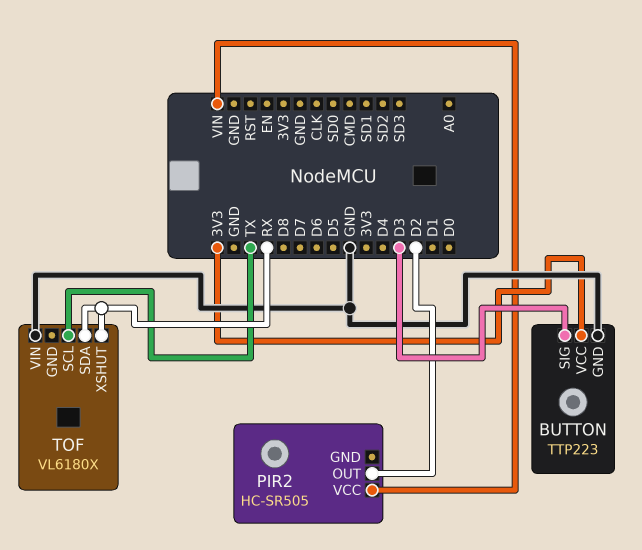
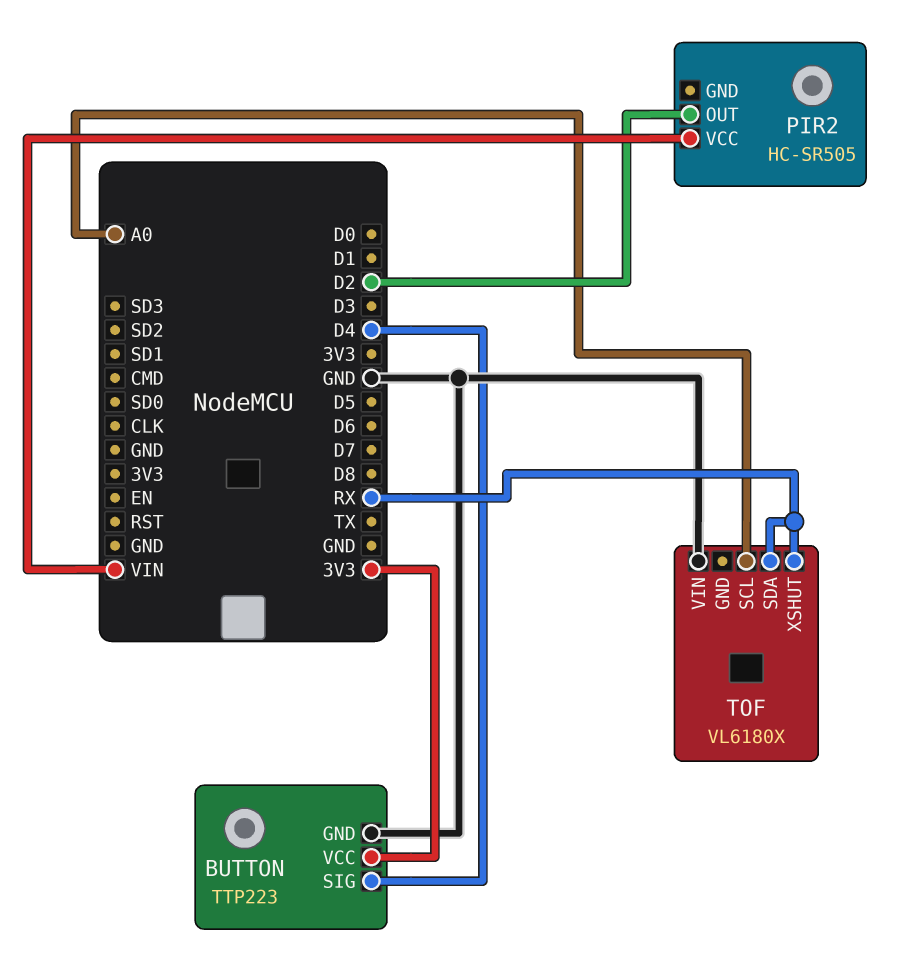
BUTTON pin SIG: D3 -> D4
TOF pin SCL: TX -> A0

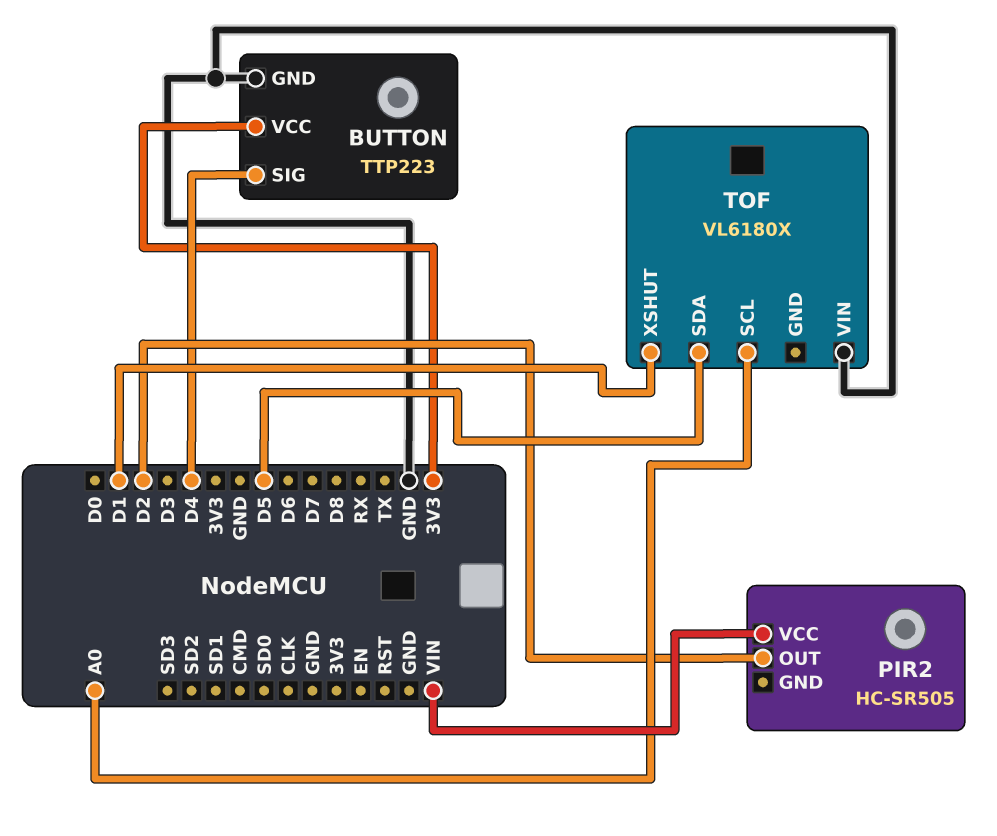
TOF pin SDA: RX -> D5
TOF pin XSHUT: RX -> D1

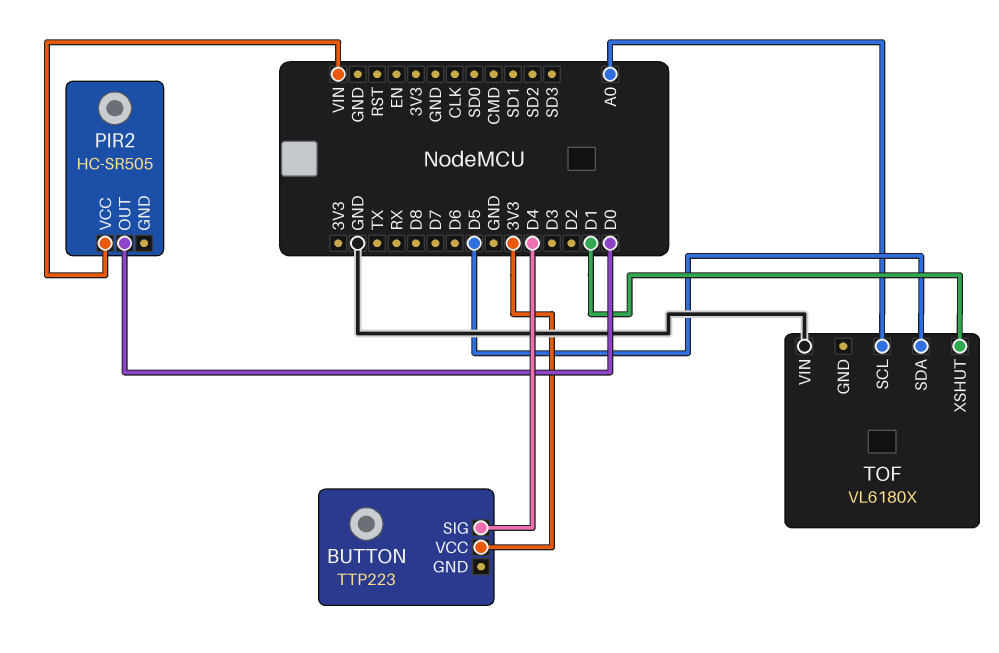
BUTTON pin GND: GND -> none
PIR2 pin OUT: D2 -> D0

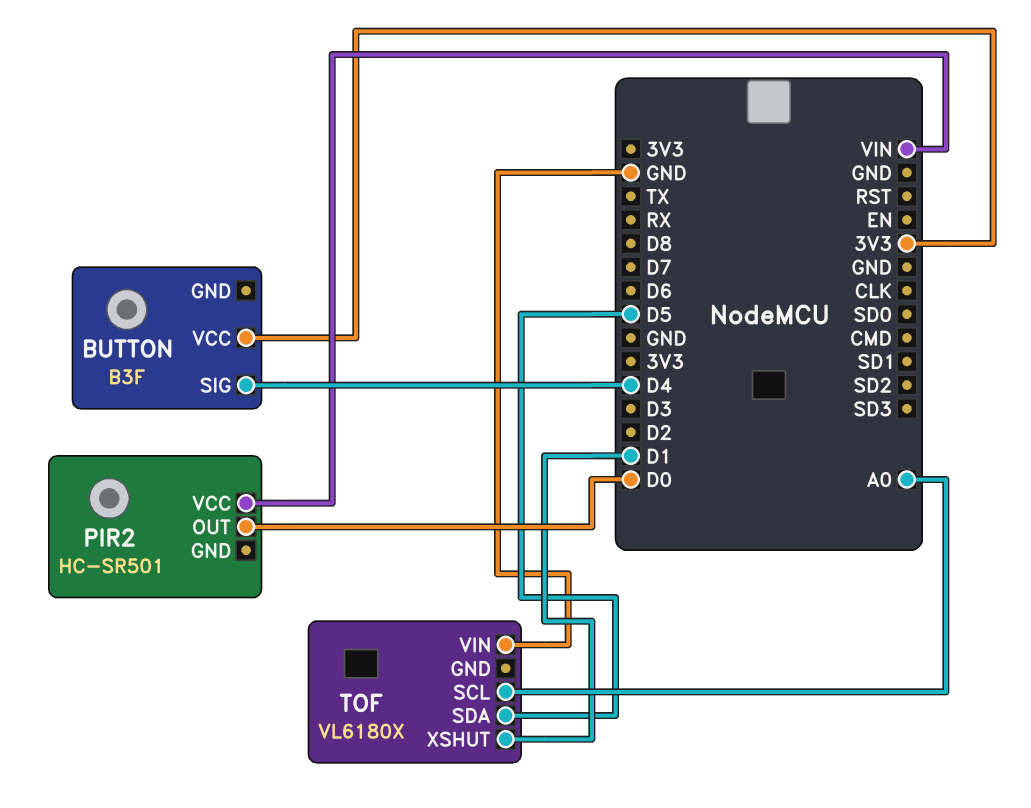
BUTTON: TTP223 -> B3F
PIR2: HC-SR505 -> HC-SR501

